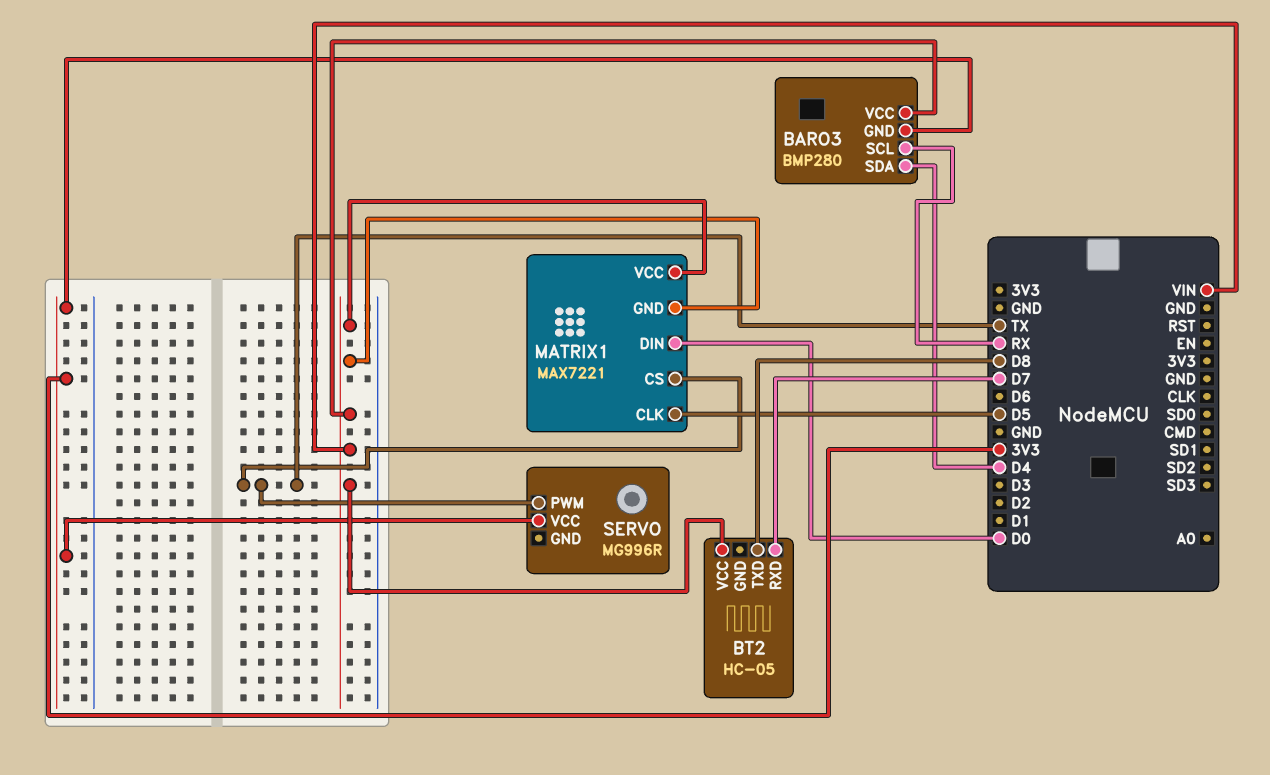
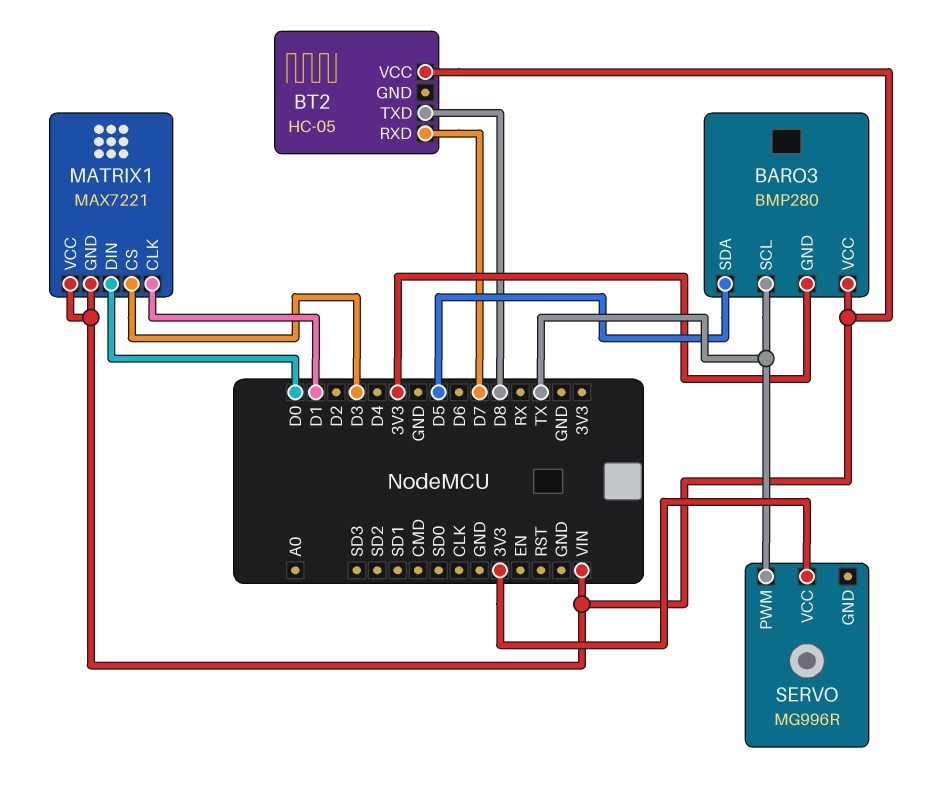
BARO3 pin SCL: RX -> TX
BARO3 pin SDA: D4 -> D5
MATRIX1 pin CLK: D5 -> D1
MATRIX1 pin CS: TX -> D3

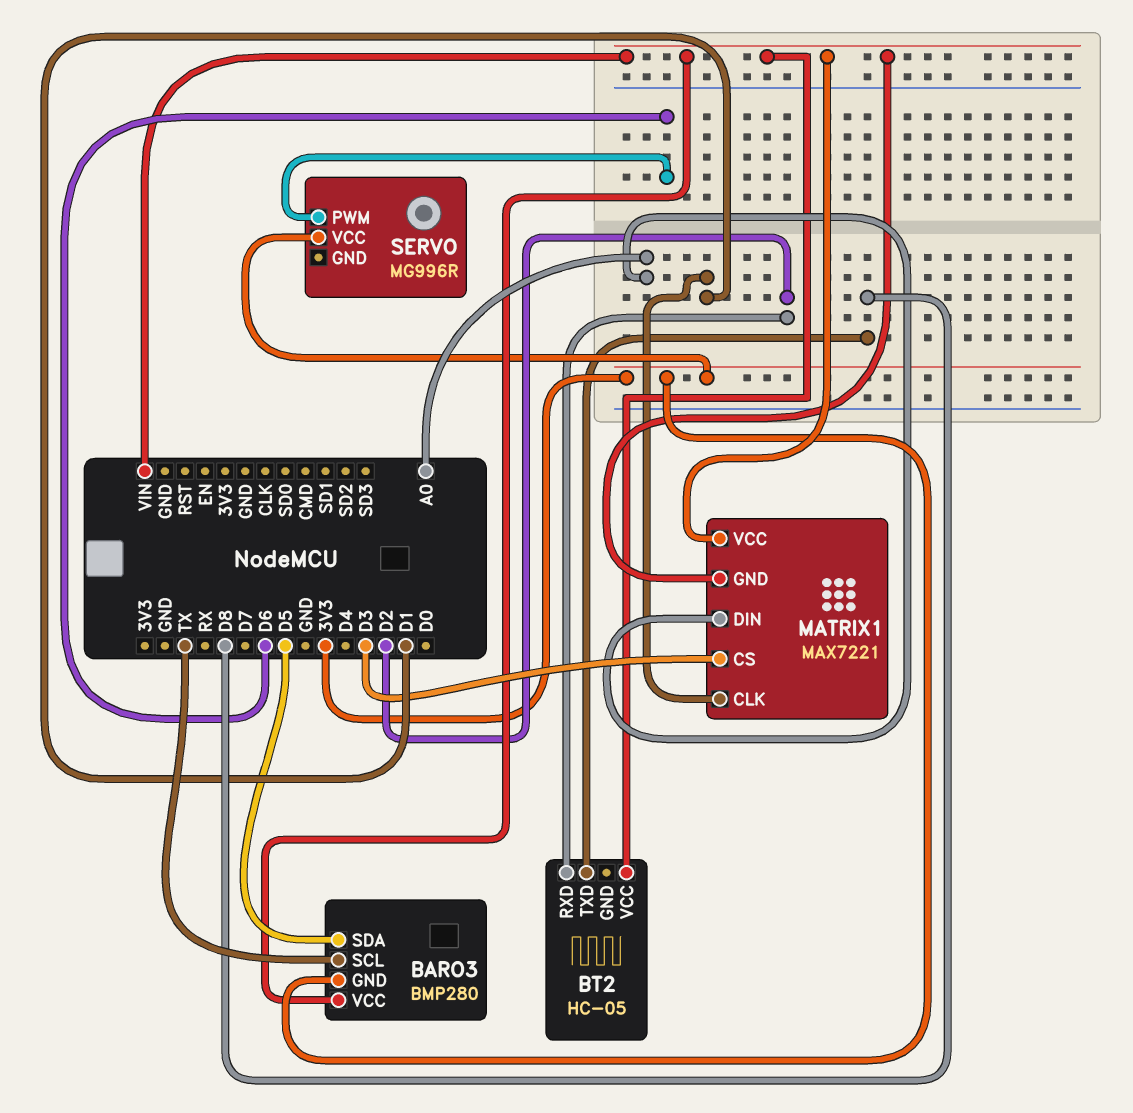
BT2 pin RXD: D7 -> D2
MATRIX1 pin DIN: D0 -> A0
SERVO pin PWM: TX -> D6

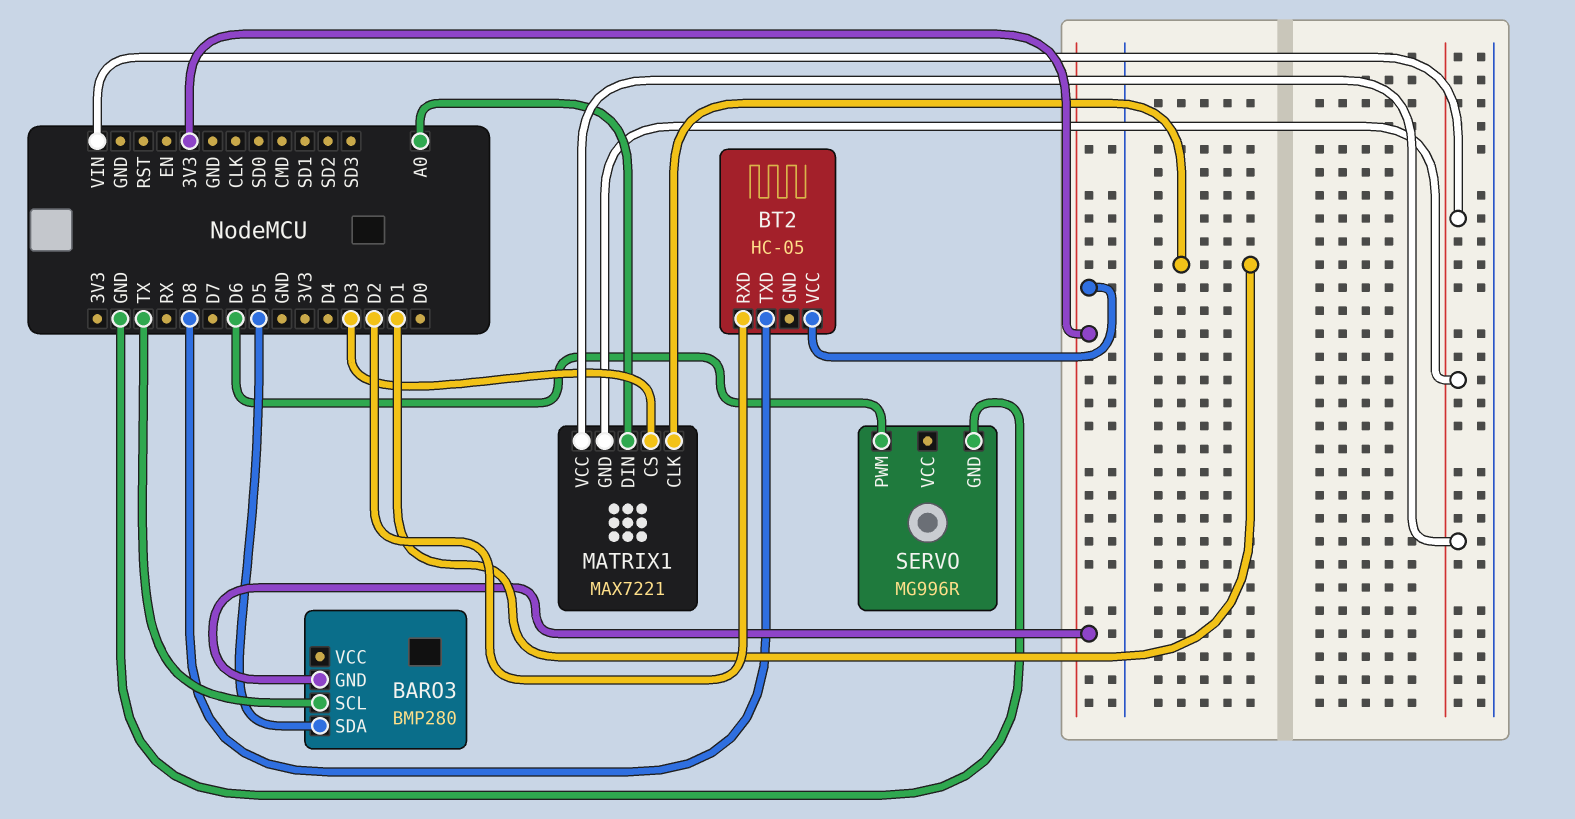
BARO3 pin VCC: VIN -> none
BT2 pin VCC: VIN -> 3V3
SERVO pin GND: none -> GND
SERVO pin VCC: 3V3 -> none

